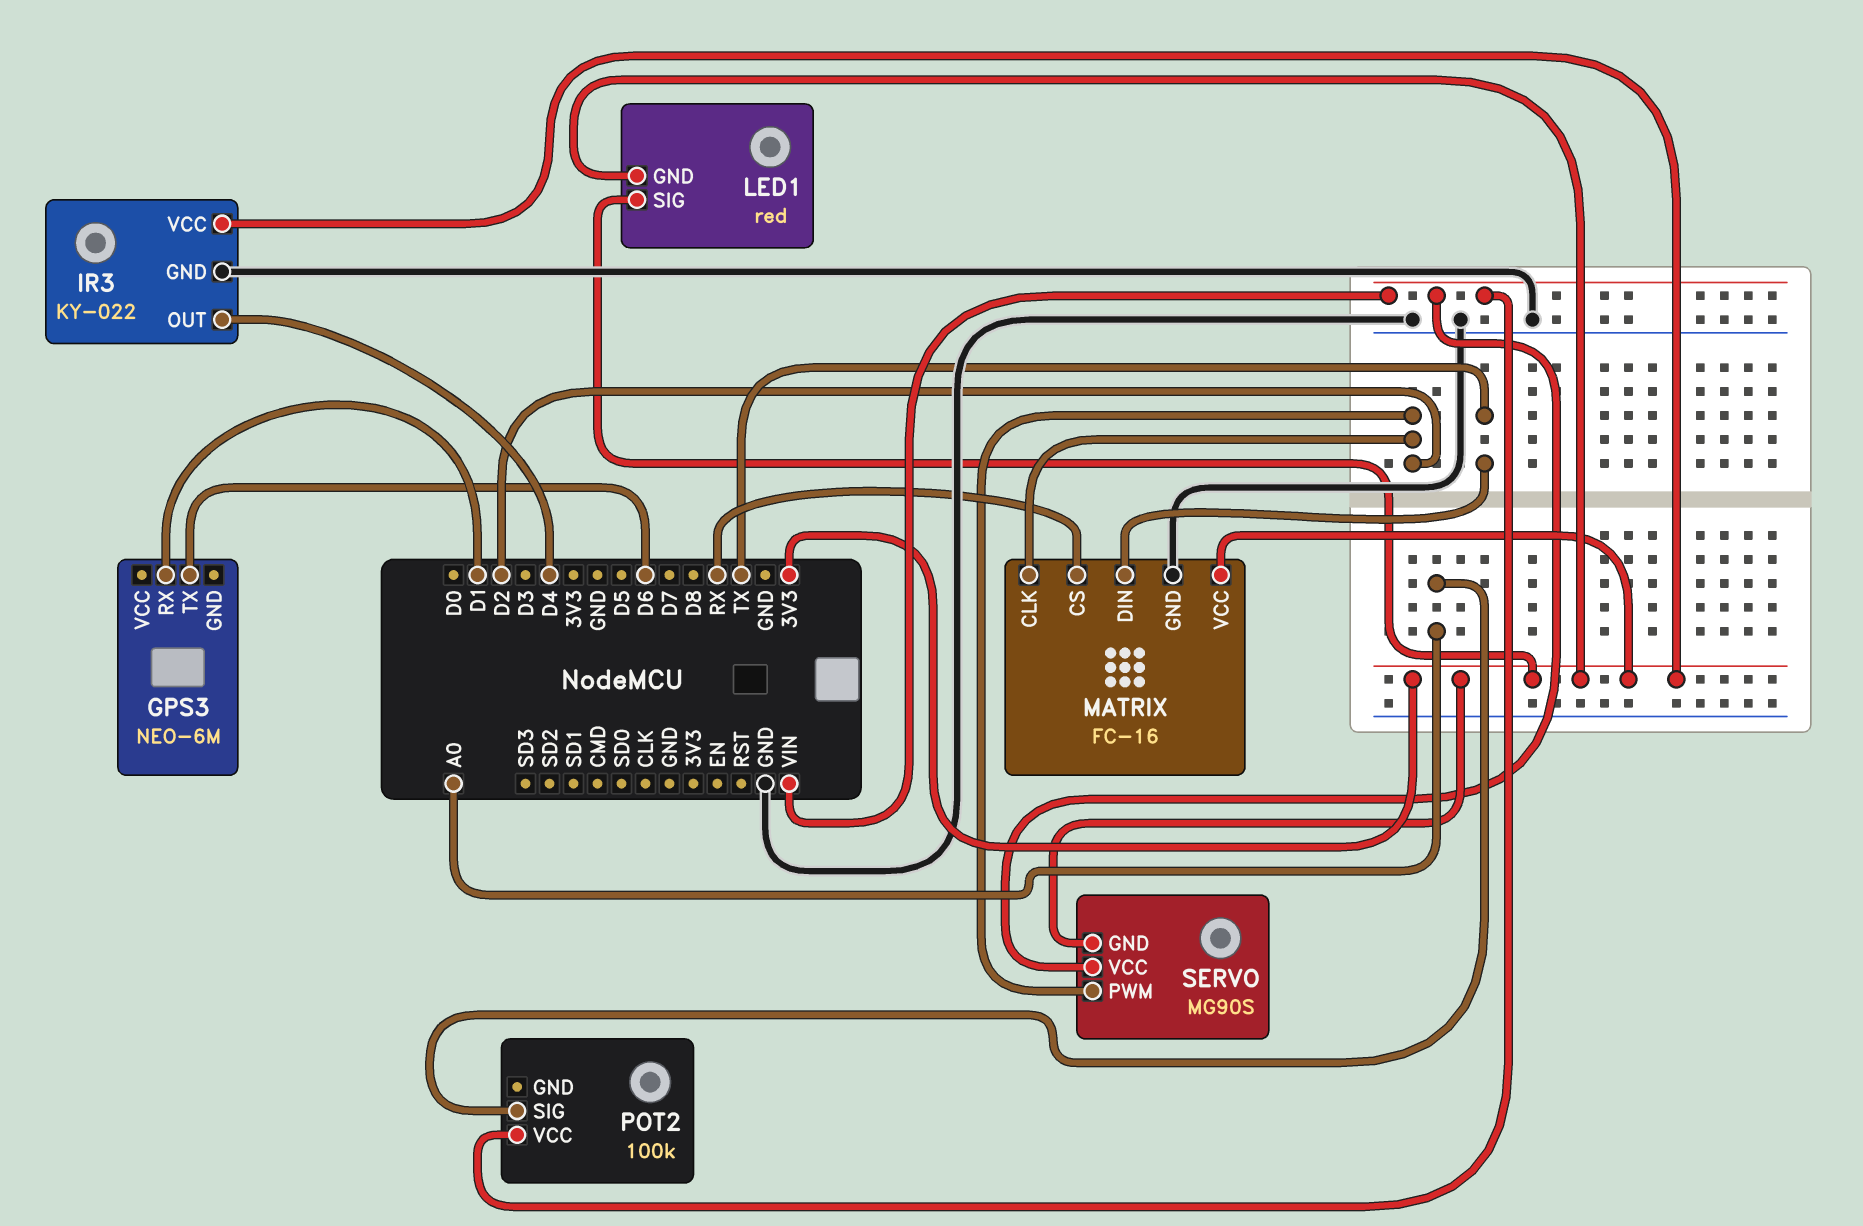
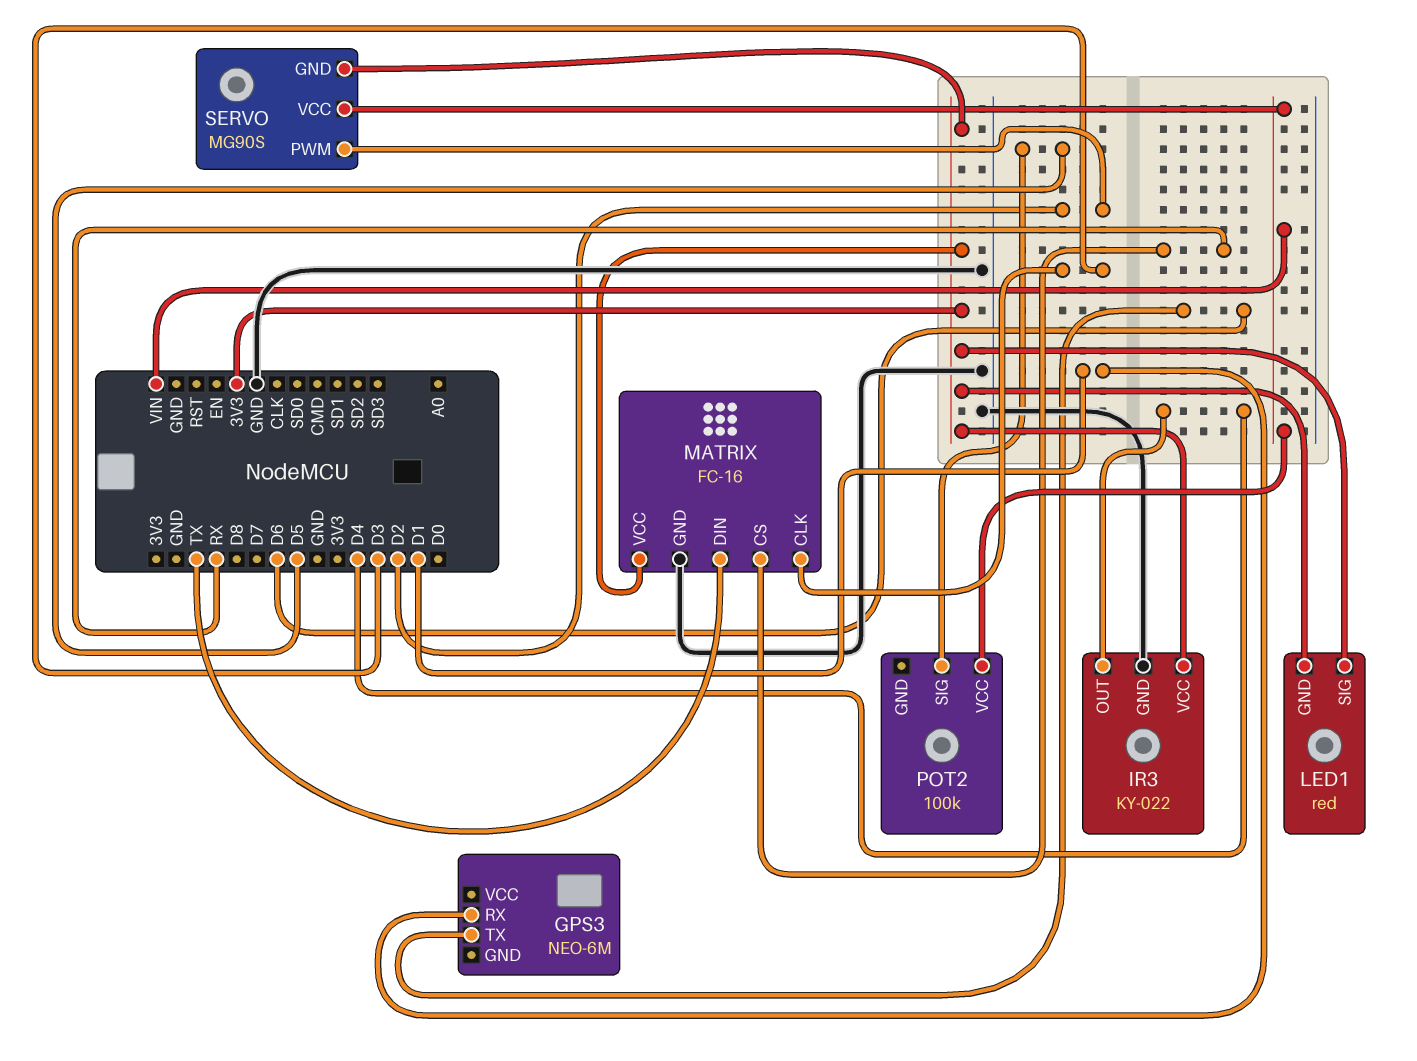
MATRIX pin CLK: D2 -> D3
POT2 pin SIG: A0 -> D5

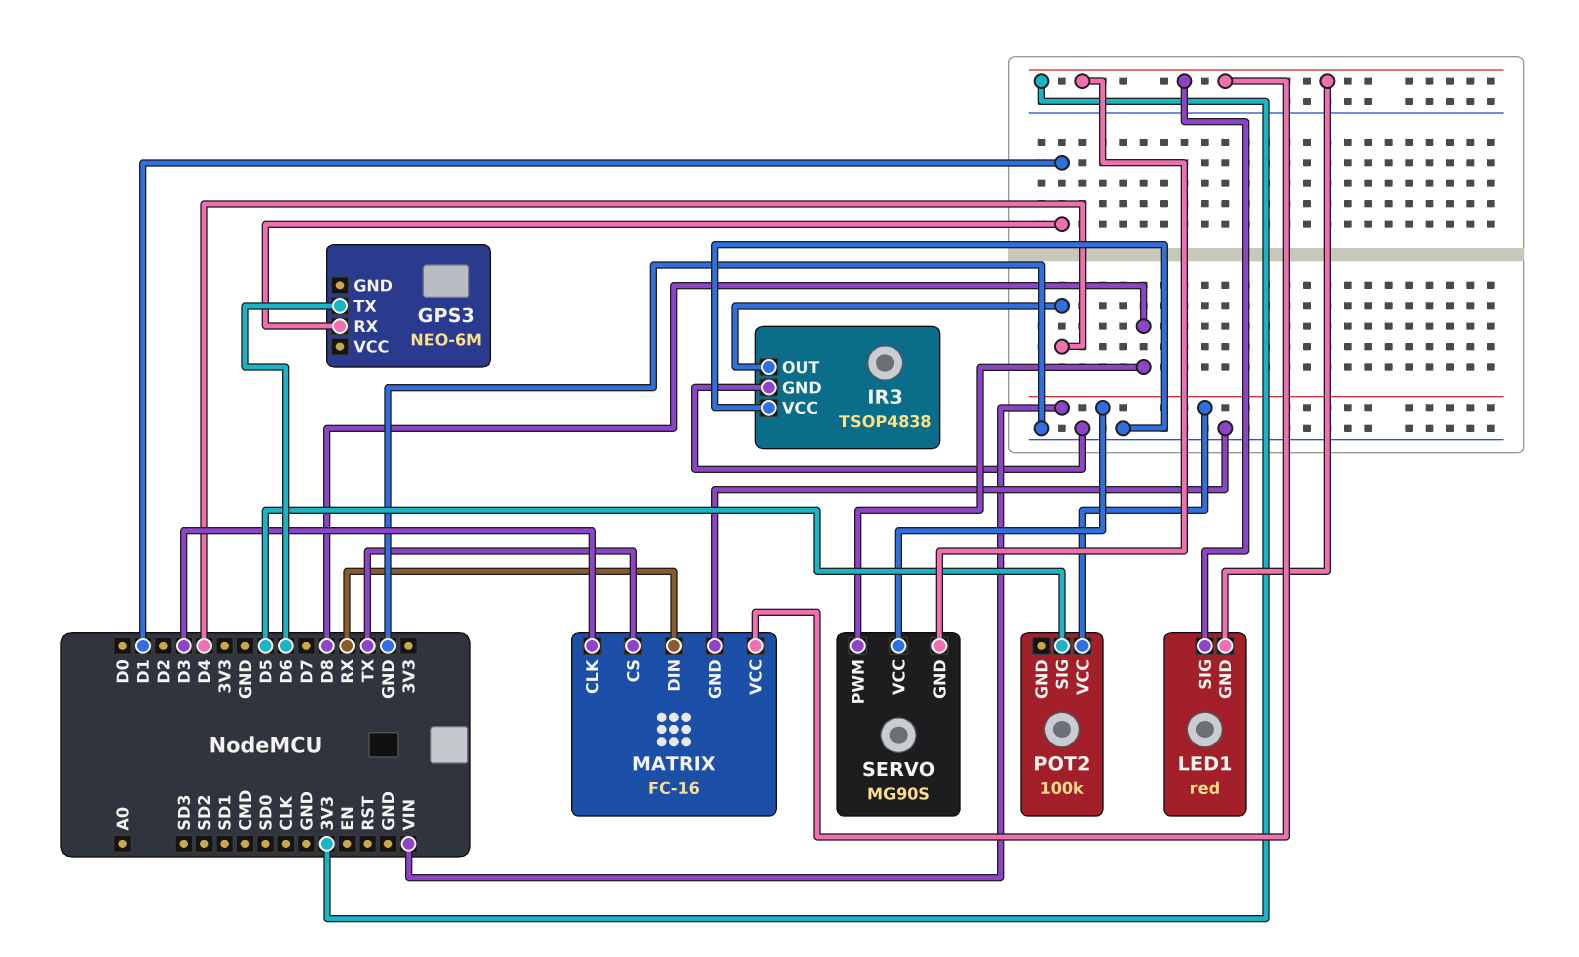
IR3: KY-022 -> TSOP4838
IR3 pin VCC: 3V3 -> GND
MATRIX pin CS: RX -> TX
MATRIX pin DIN: TX -> RX
SERVO pin PWM: D2 -> D8

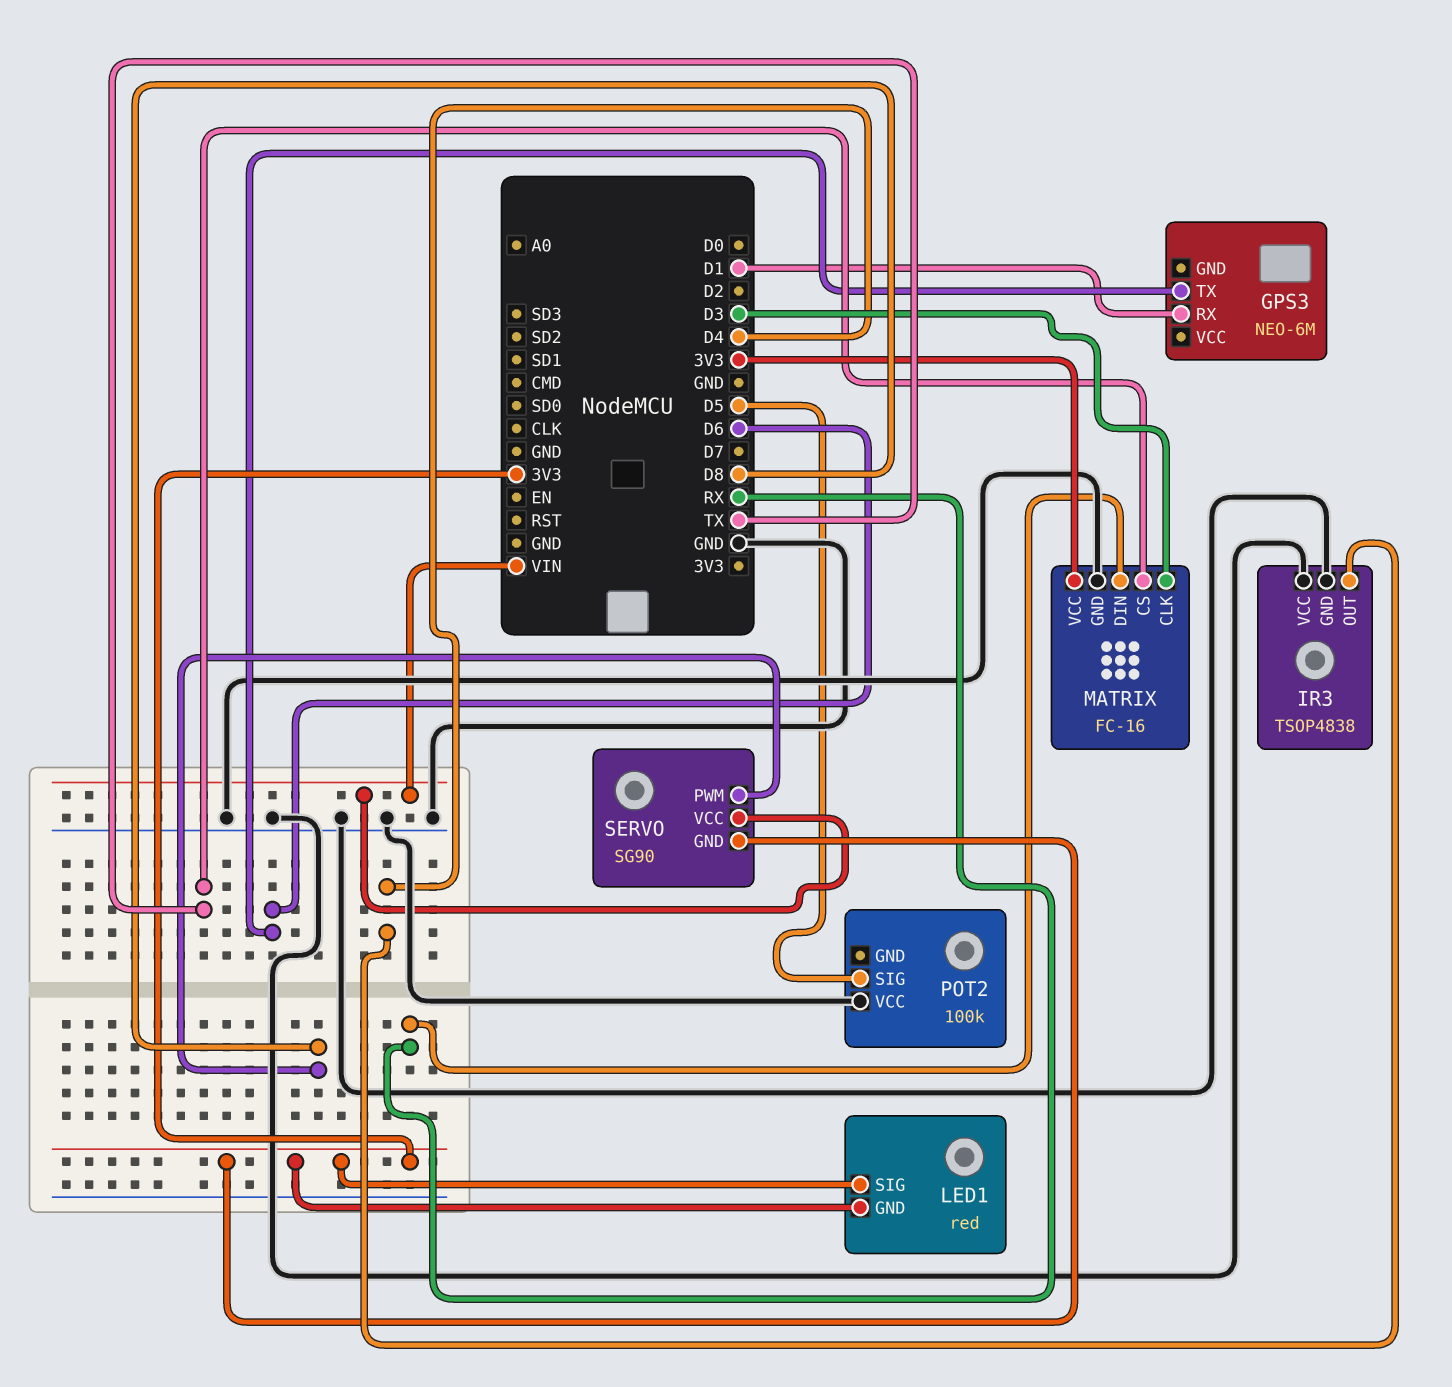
POT2 pin VCC: VIN -> GND
SERVO: MG90S -> SG90

